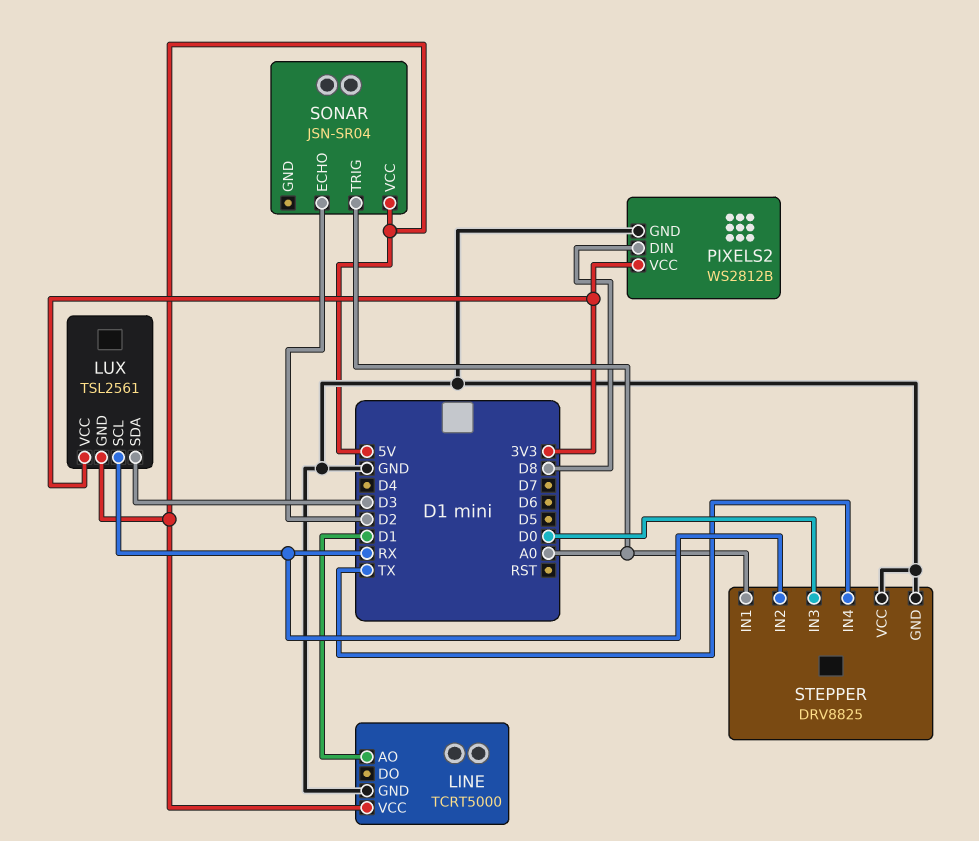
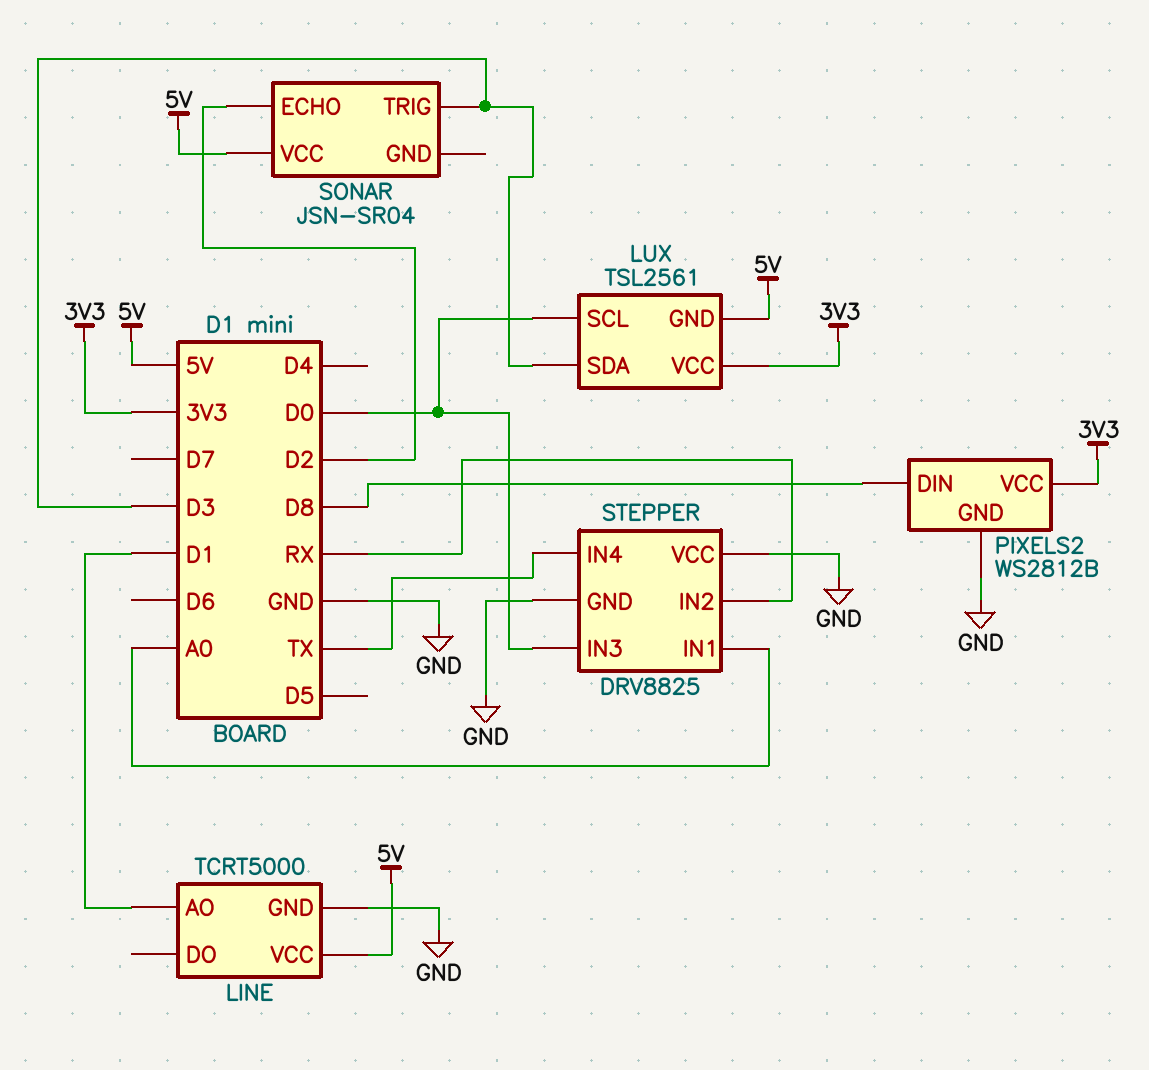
LUX pin SCL: RX -> D0
SONAR pin TRIG: A0 -> D3

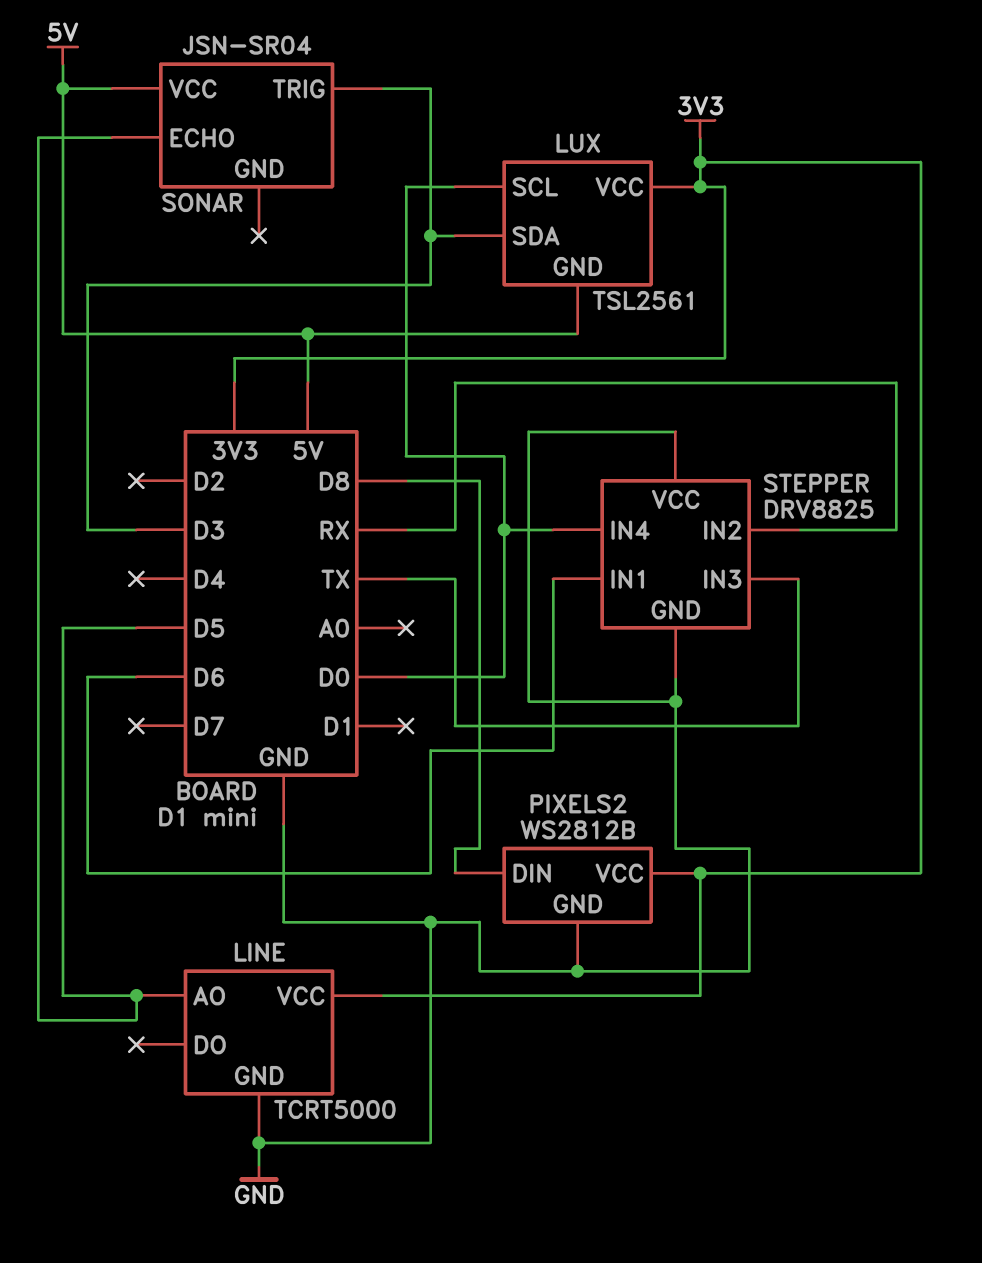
LINE pin AO: D1 -> D5
LINE pin VCC: 5V -> 3V3
SONAR pin ECHO: D2 -> D5
STEPPER pin IN1: A0 -> D6
STEPPER pin IN3: D0 -> TX
STEPPER pin IN4: TX -> D0

